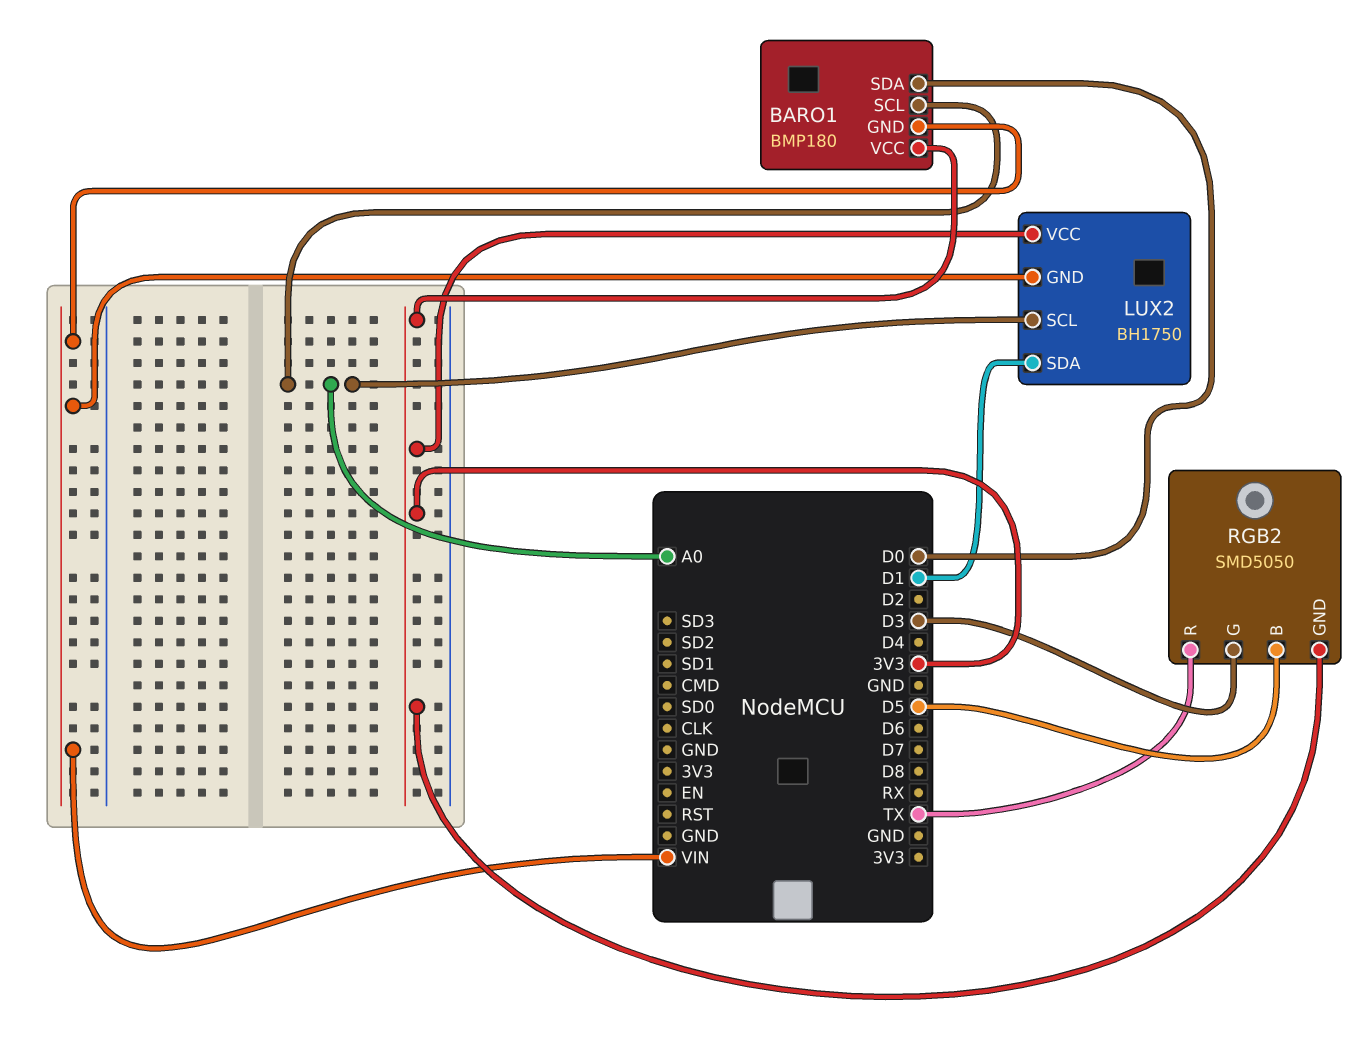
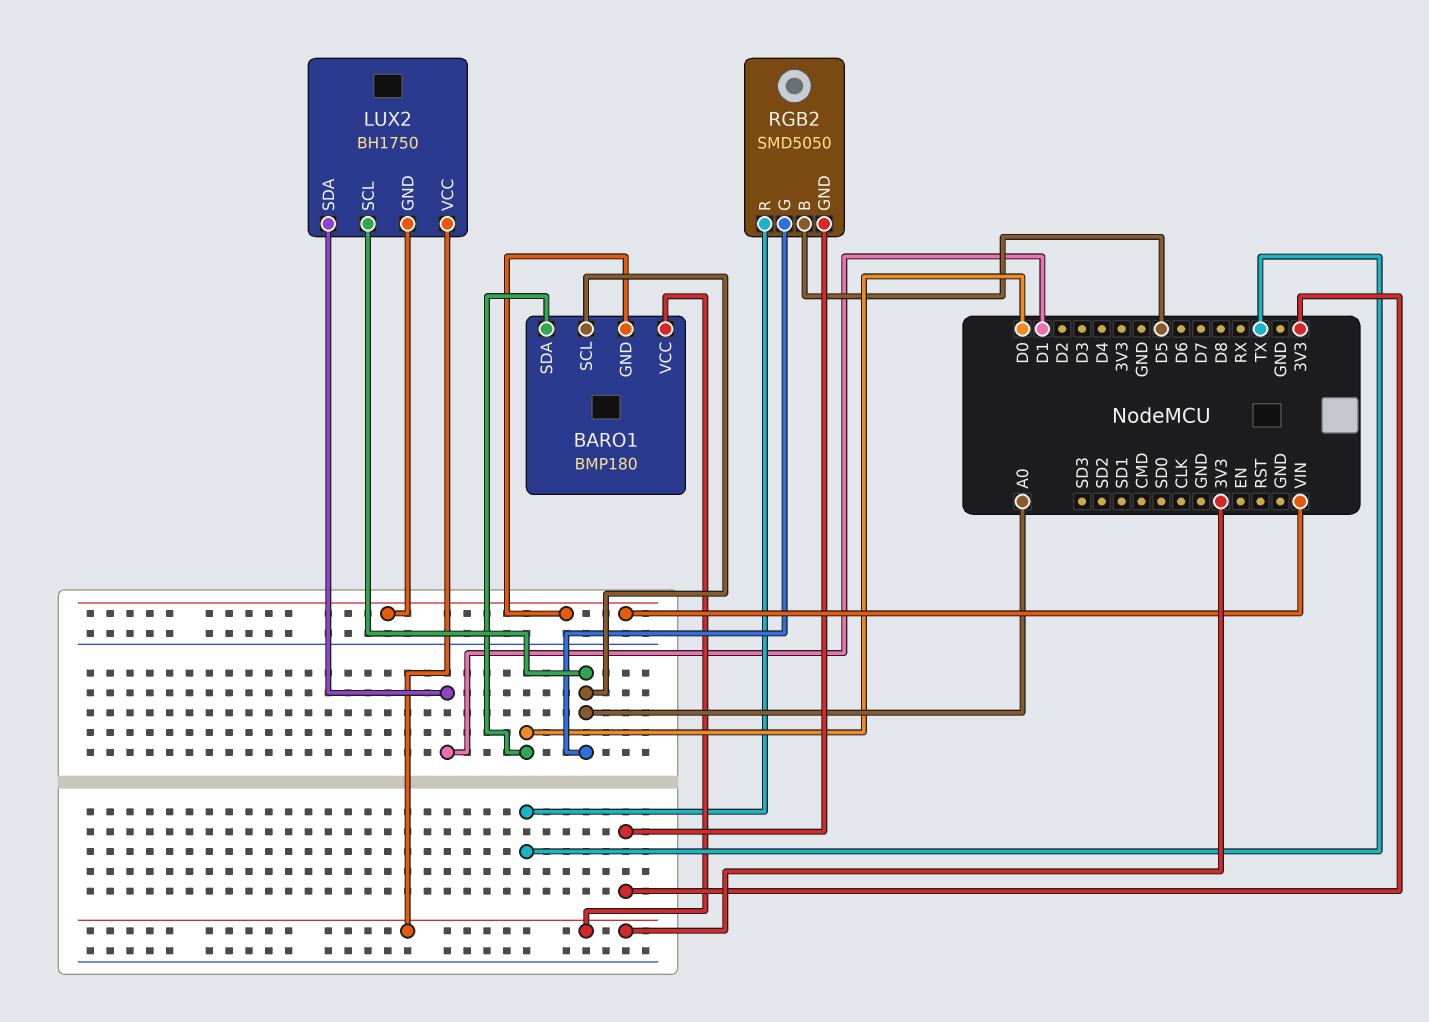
RGB2 pin G: D3 -> A0

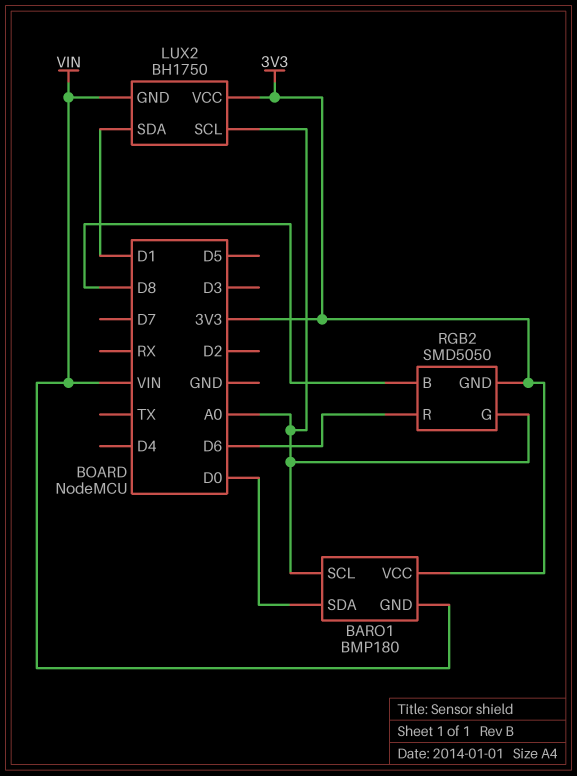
RGB2 pin B: D5 -> D8
RGB2 pin R: TX -> D6

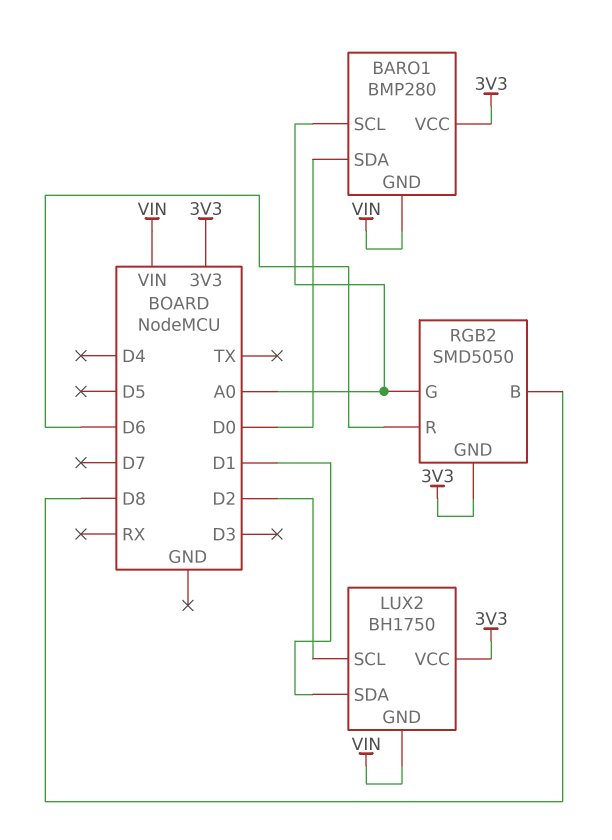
BARO1: BMP180 -> BMP280
LUX2 pin SCL: A0 -> D2

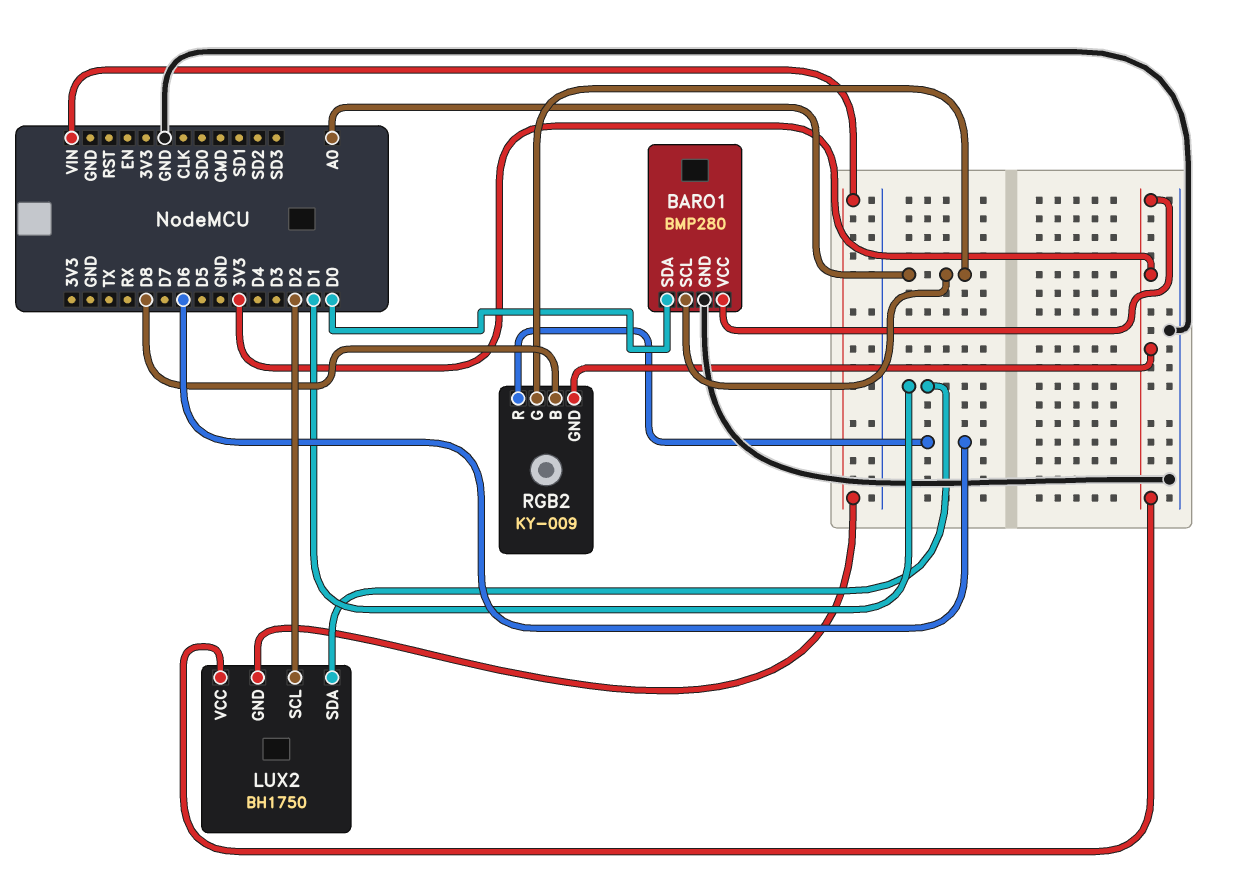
BARO1 pin GND: VIN -> GND
RGB2: SMD5050 -> KY-009

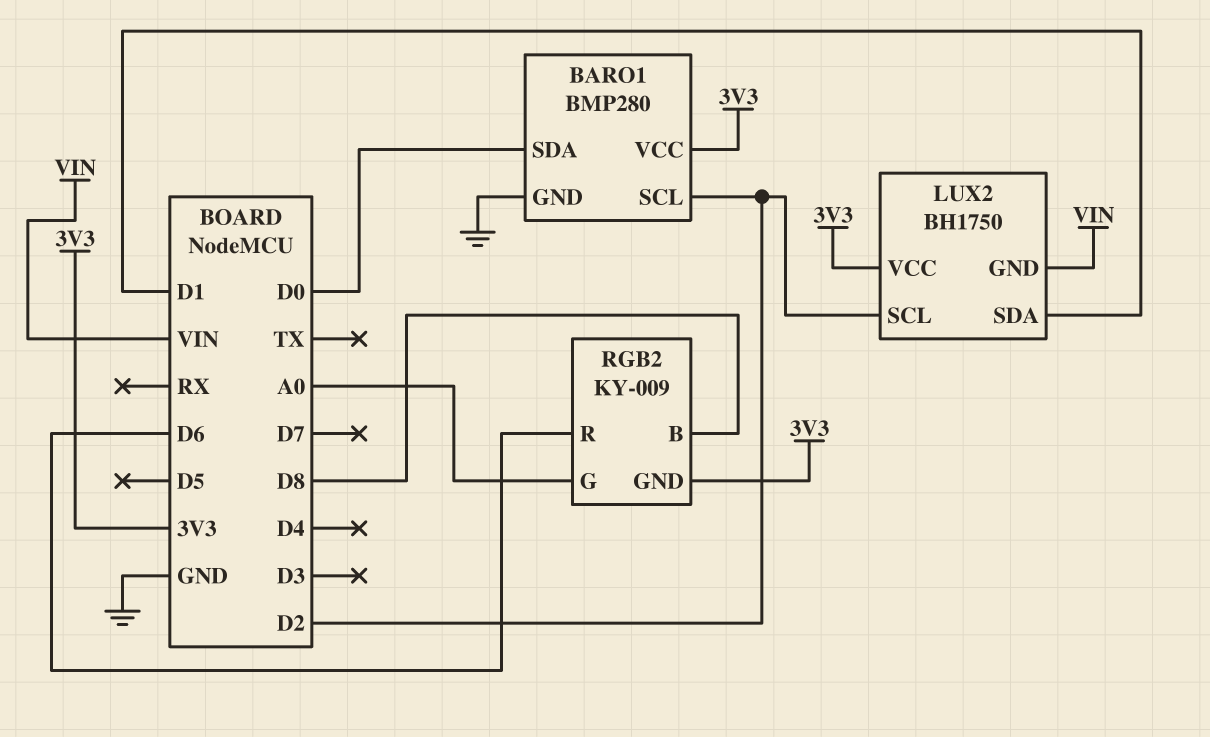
BARO1 pin SCL: A0 -> D2

